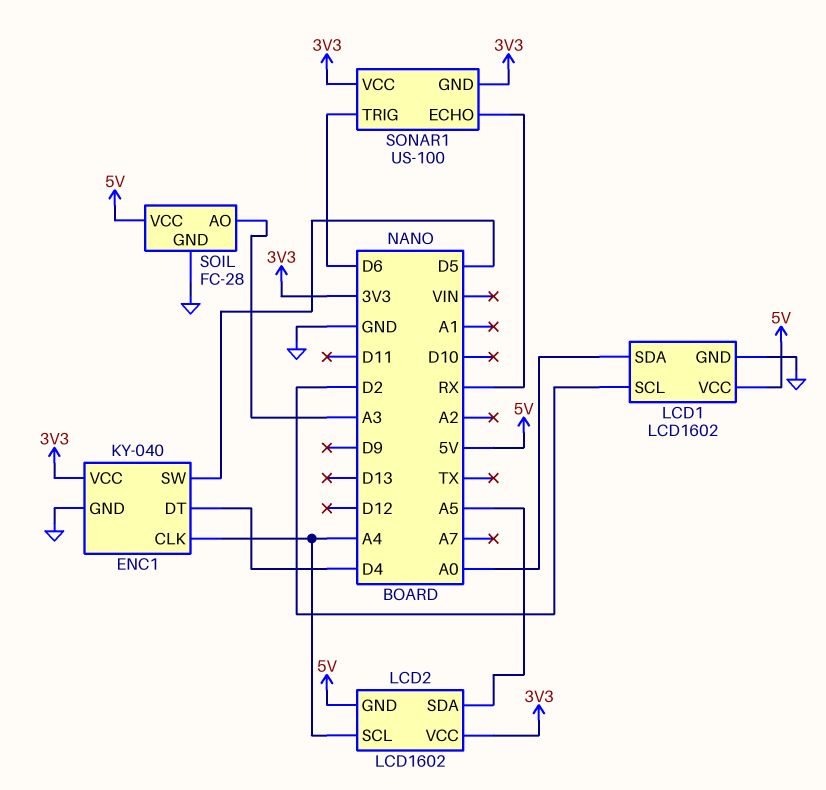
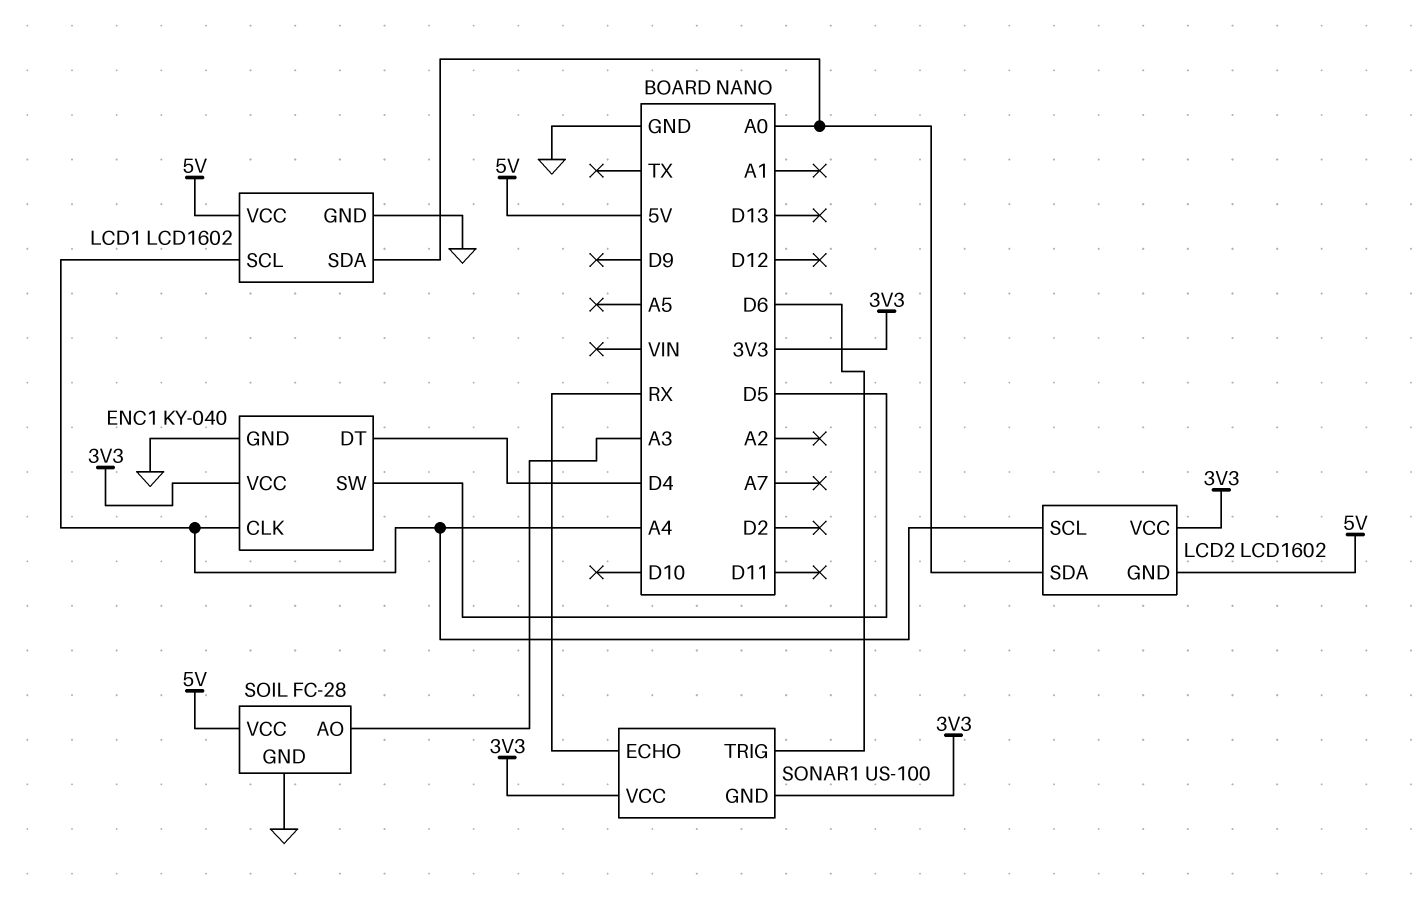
LCD1 pin SCL: D2 -> A4
LCD2 pin SDA: A5 -> A0

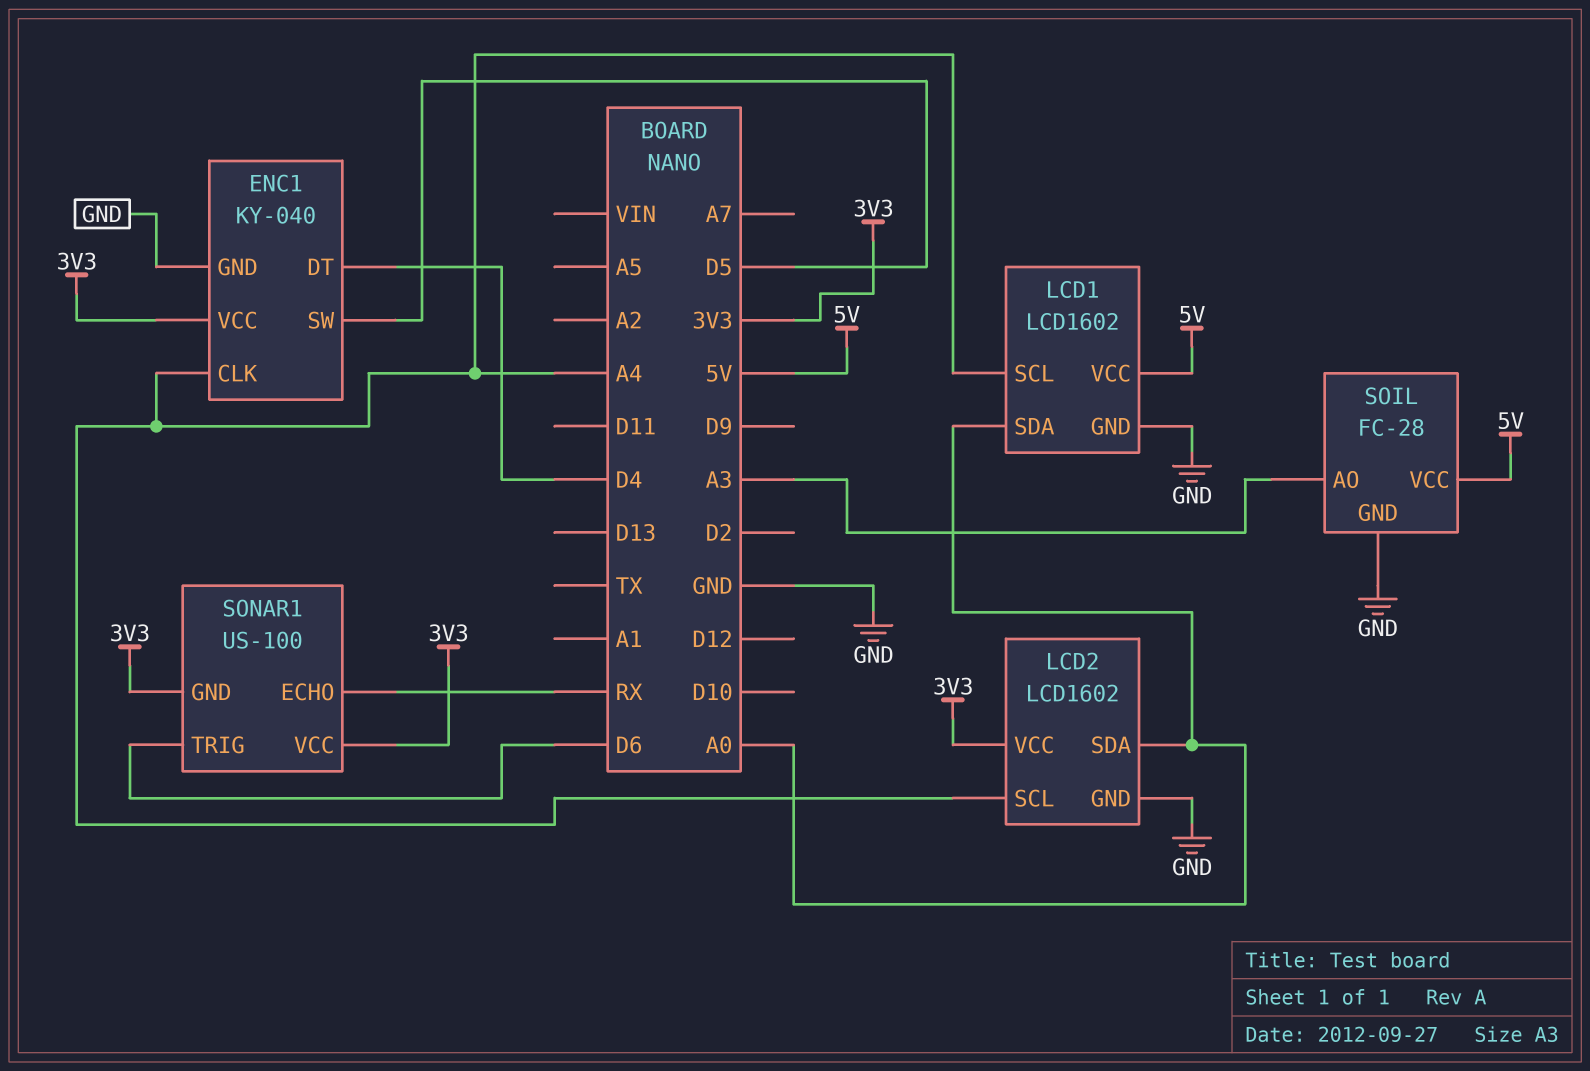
LCD2 pin GND: 5V -> GND

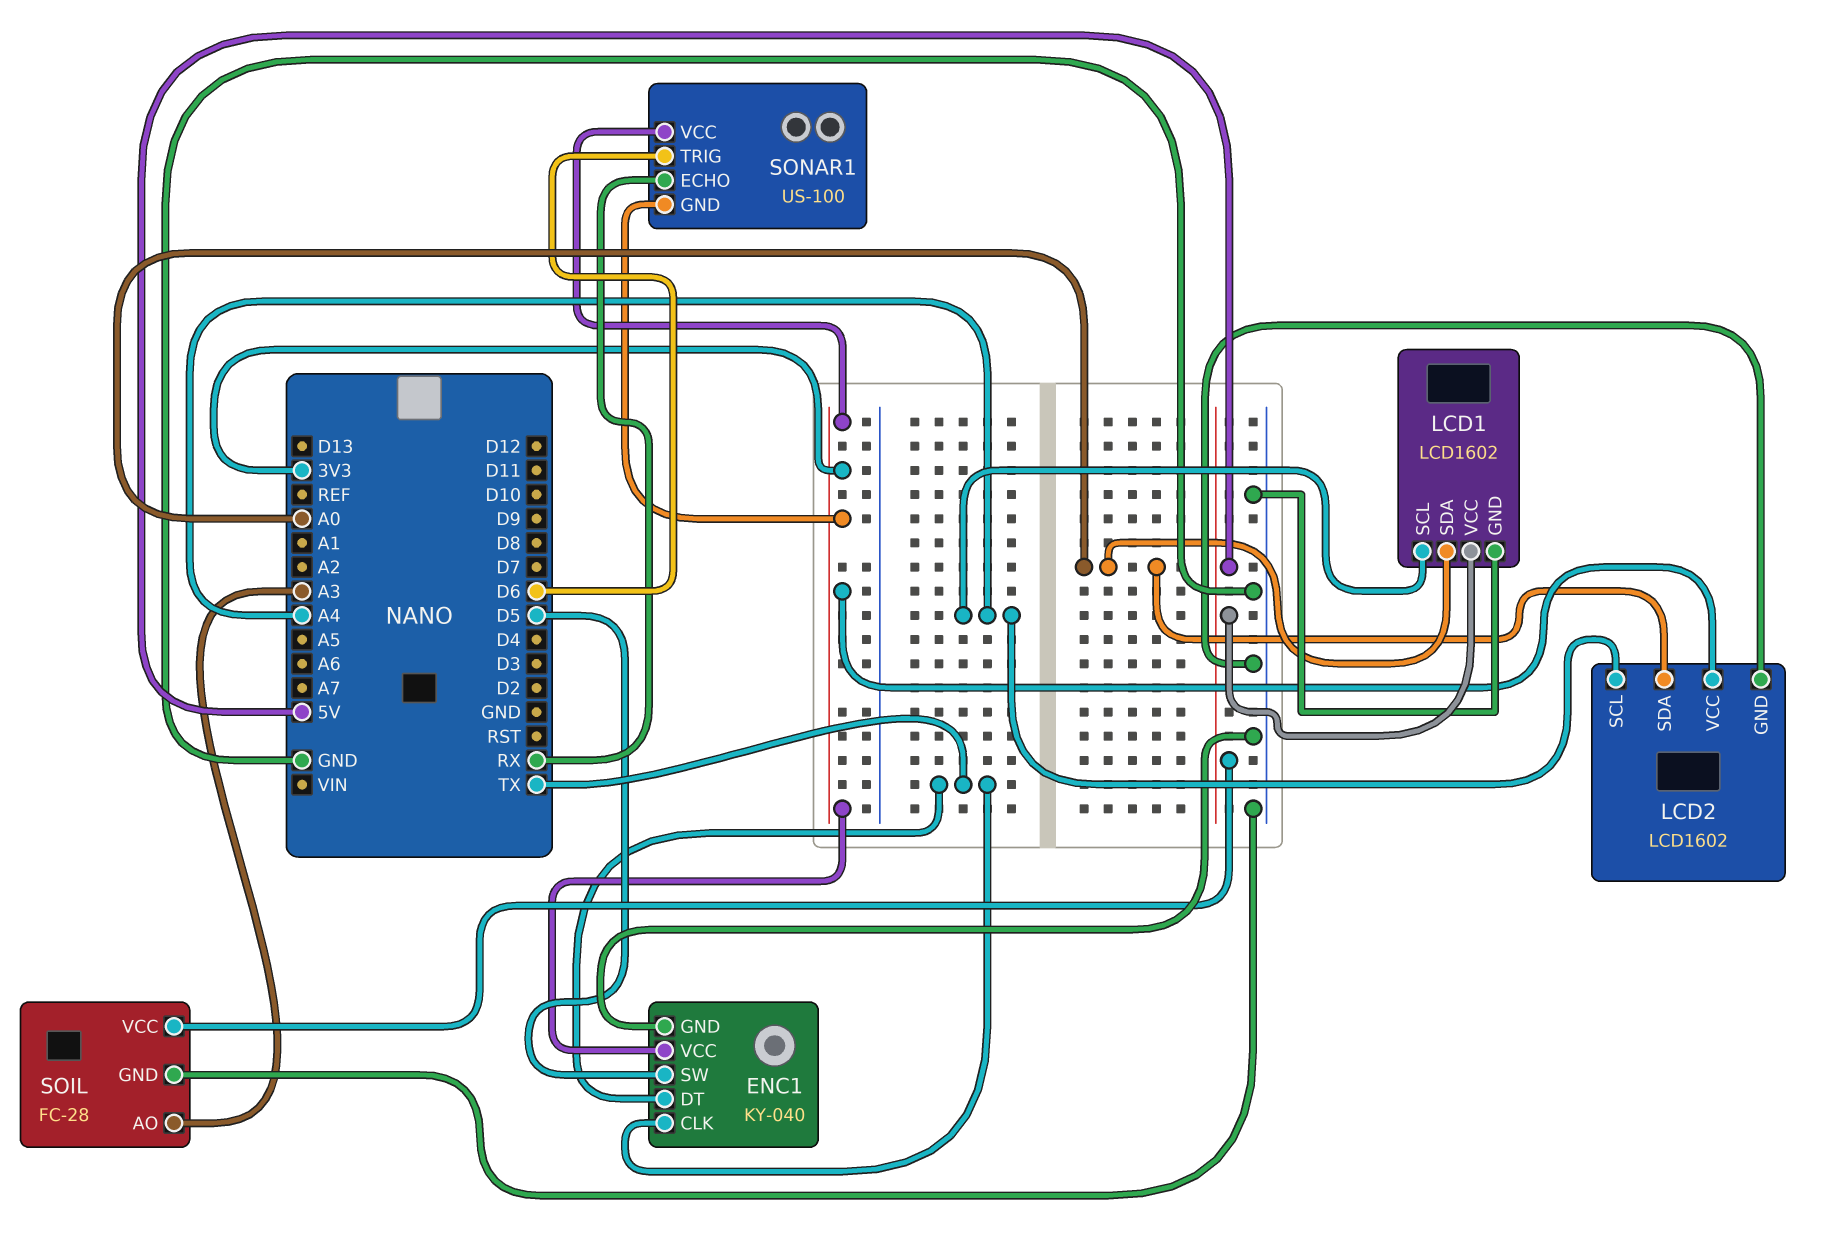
ENC1 pin CLK: A4 -> TX
ENC1 pin DT: D4 -> TX

